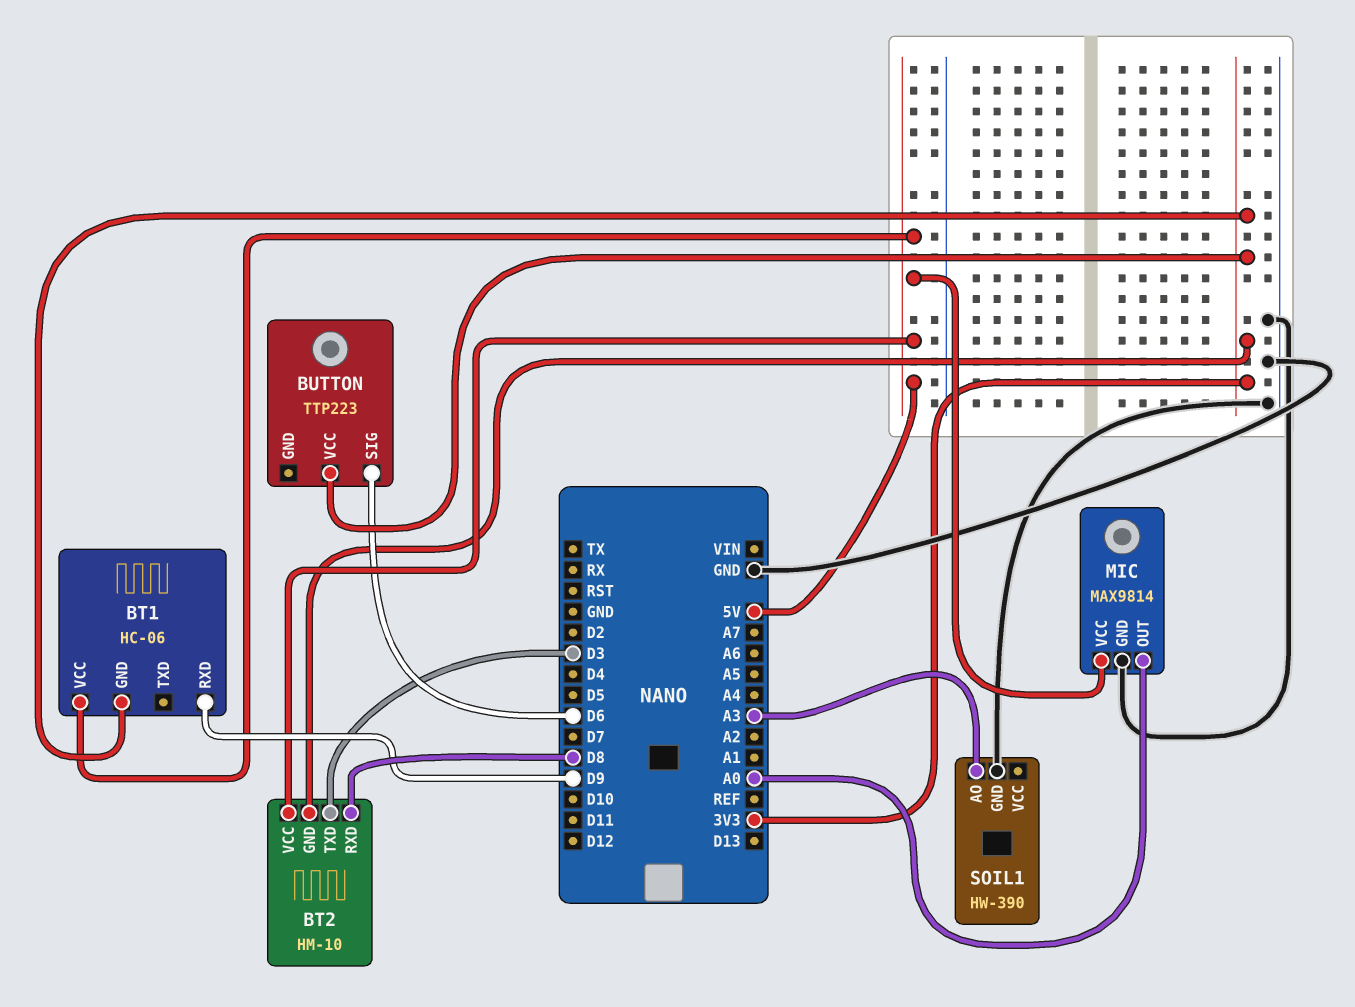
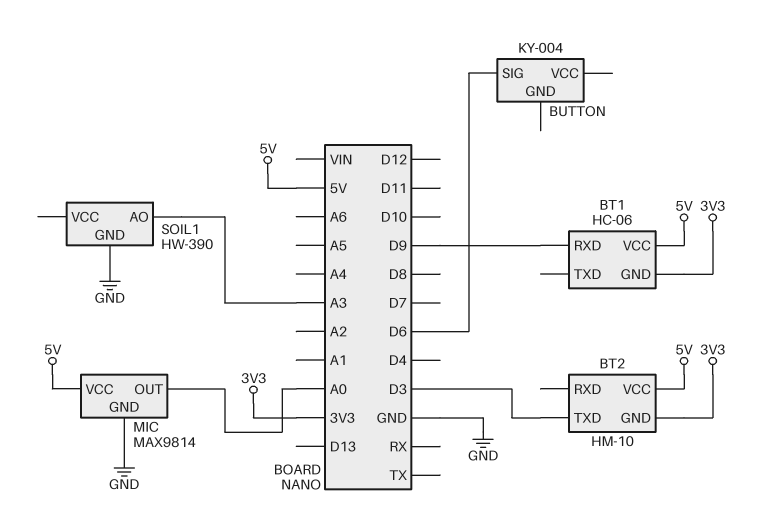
BT2 pin RXD: D8 -> none
BUTTON: TTP223 -> KY-004
BUTTON pin VCC: 3V3 -> none

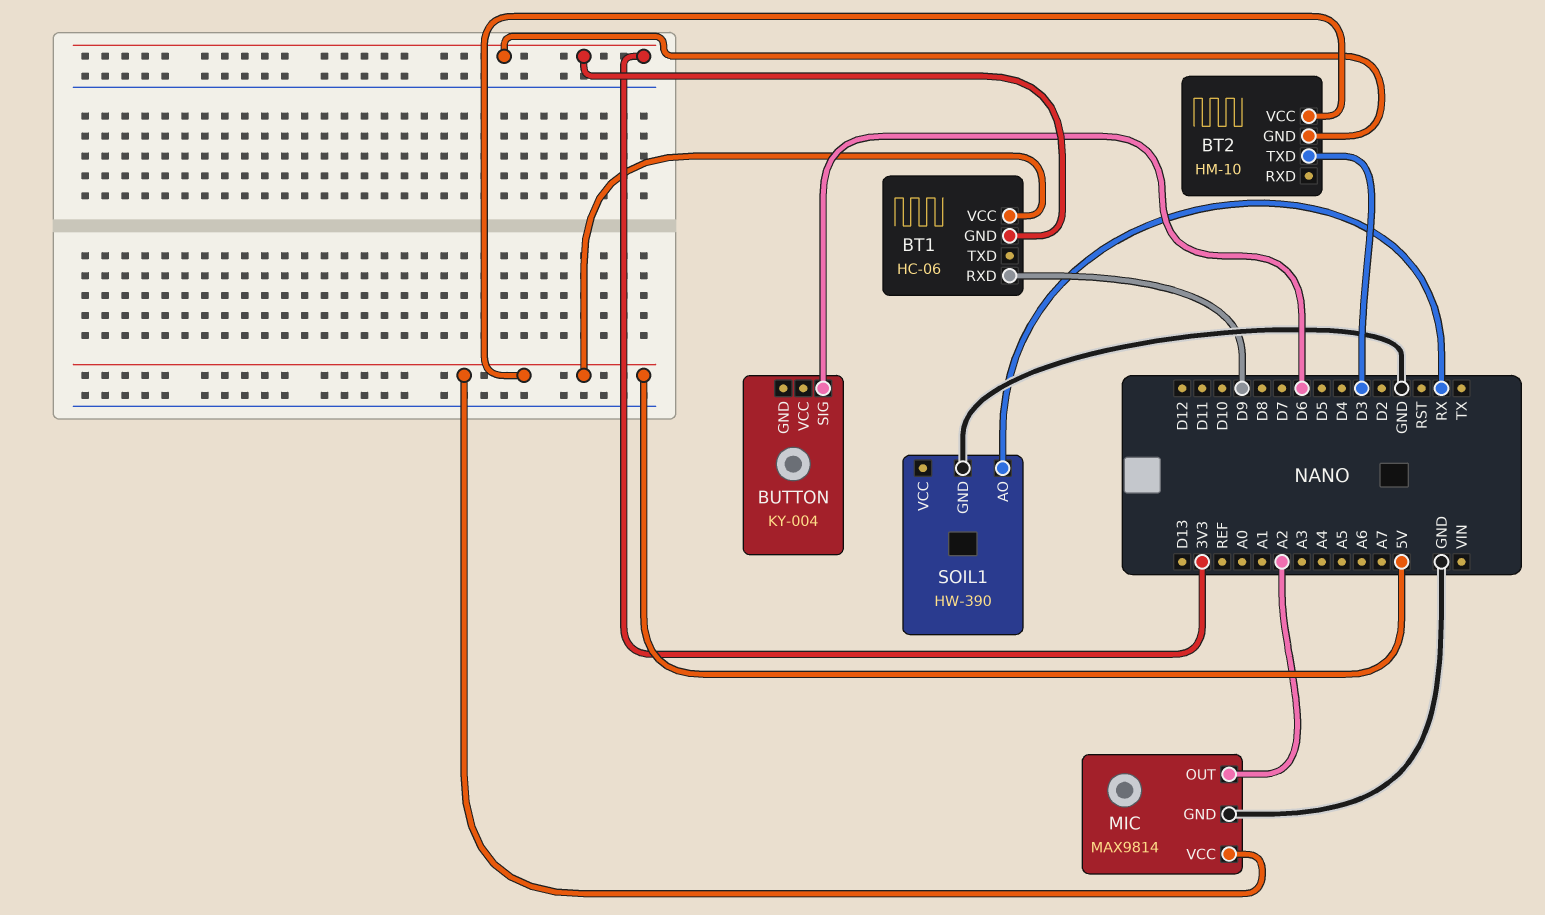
MIC pin OUT: A0 -> A2
SOIL1 pin AO: A3 -> RX

